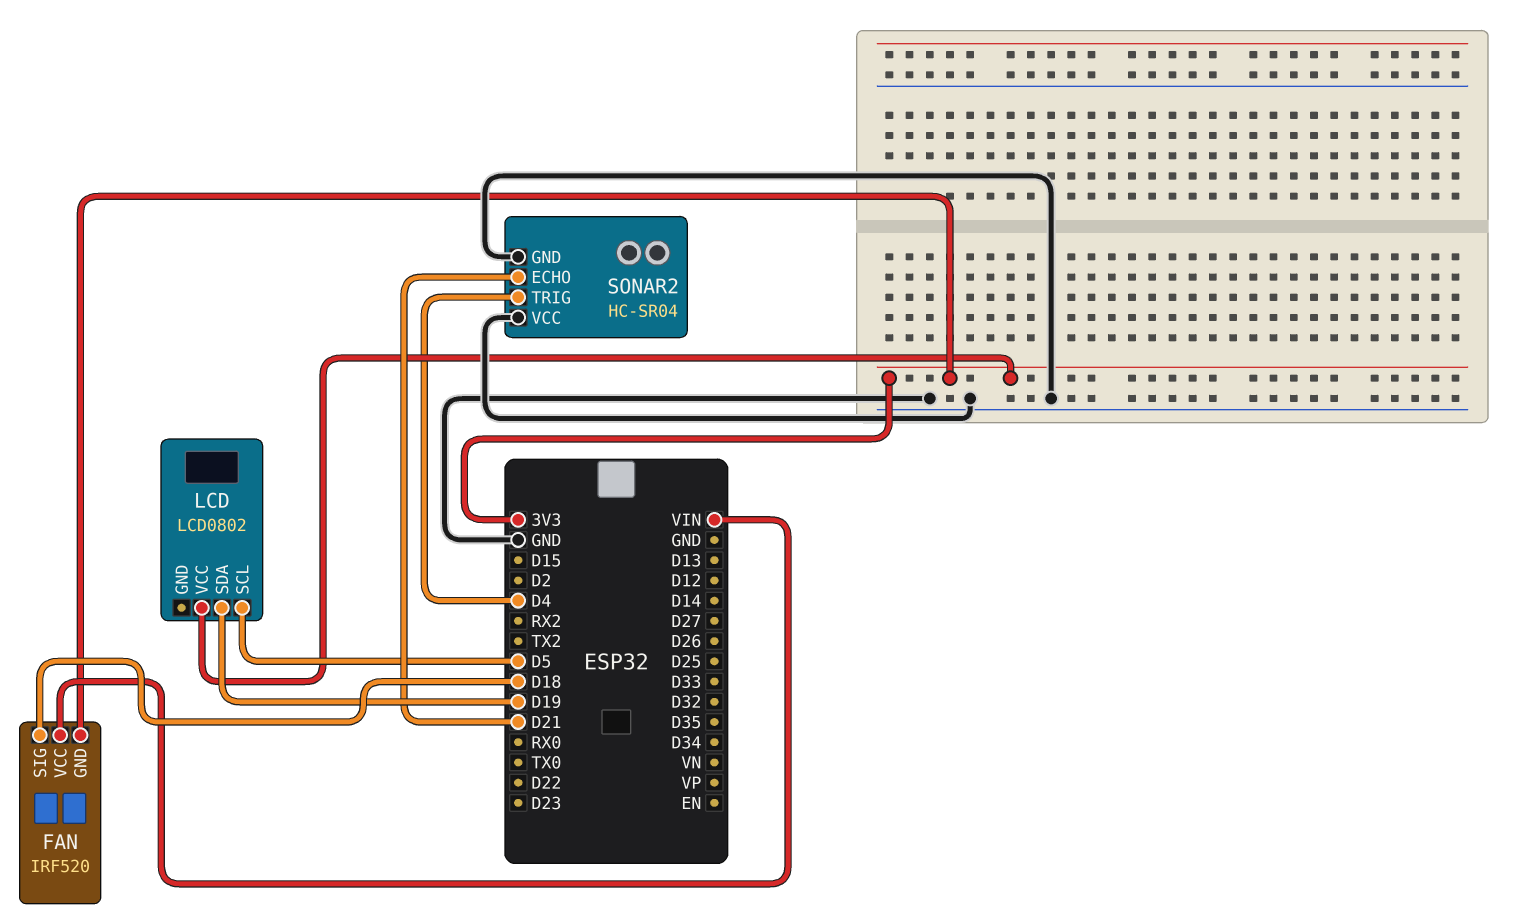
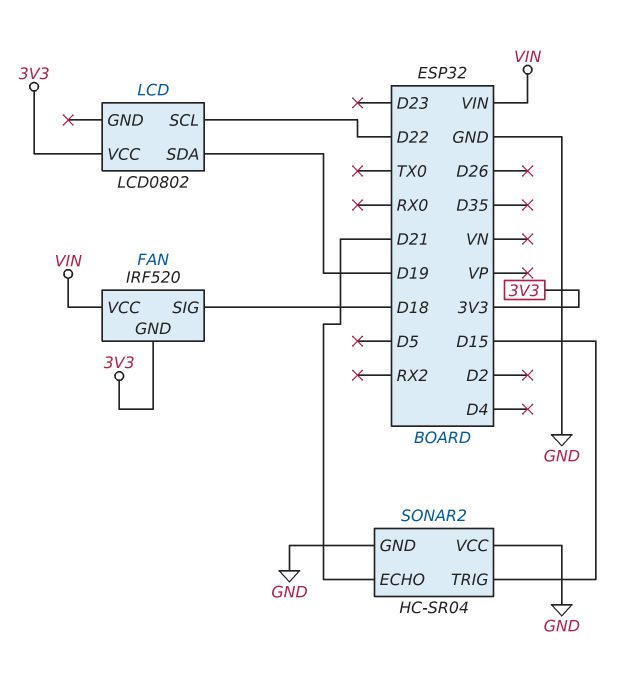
LCD pin SCL: D5 -> D22
SONAR2 pin TRIG: D4 -> D15

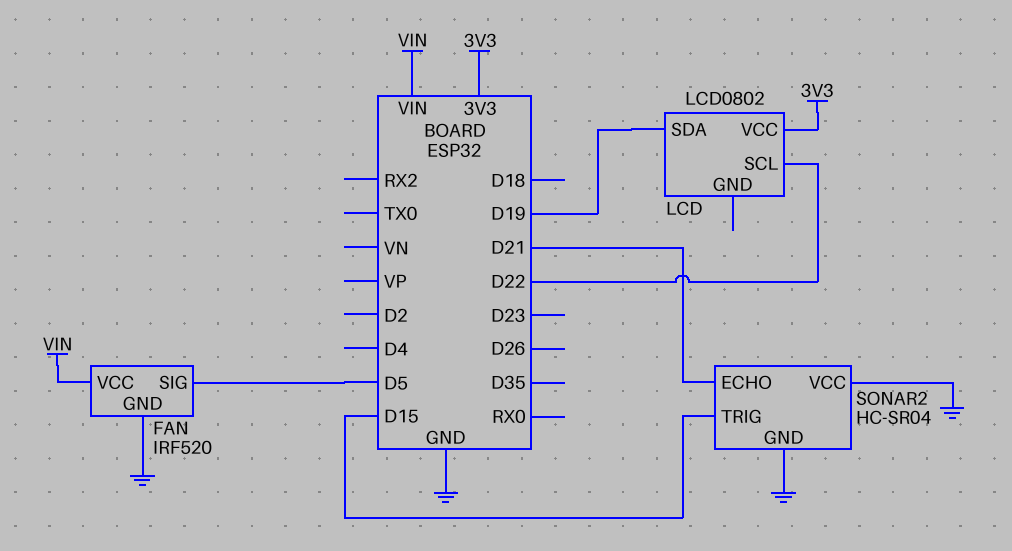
FAN pin GND: 3V3 -> GND
FAN pin SIG: D18 -> D5

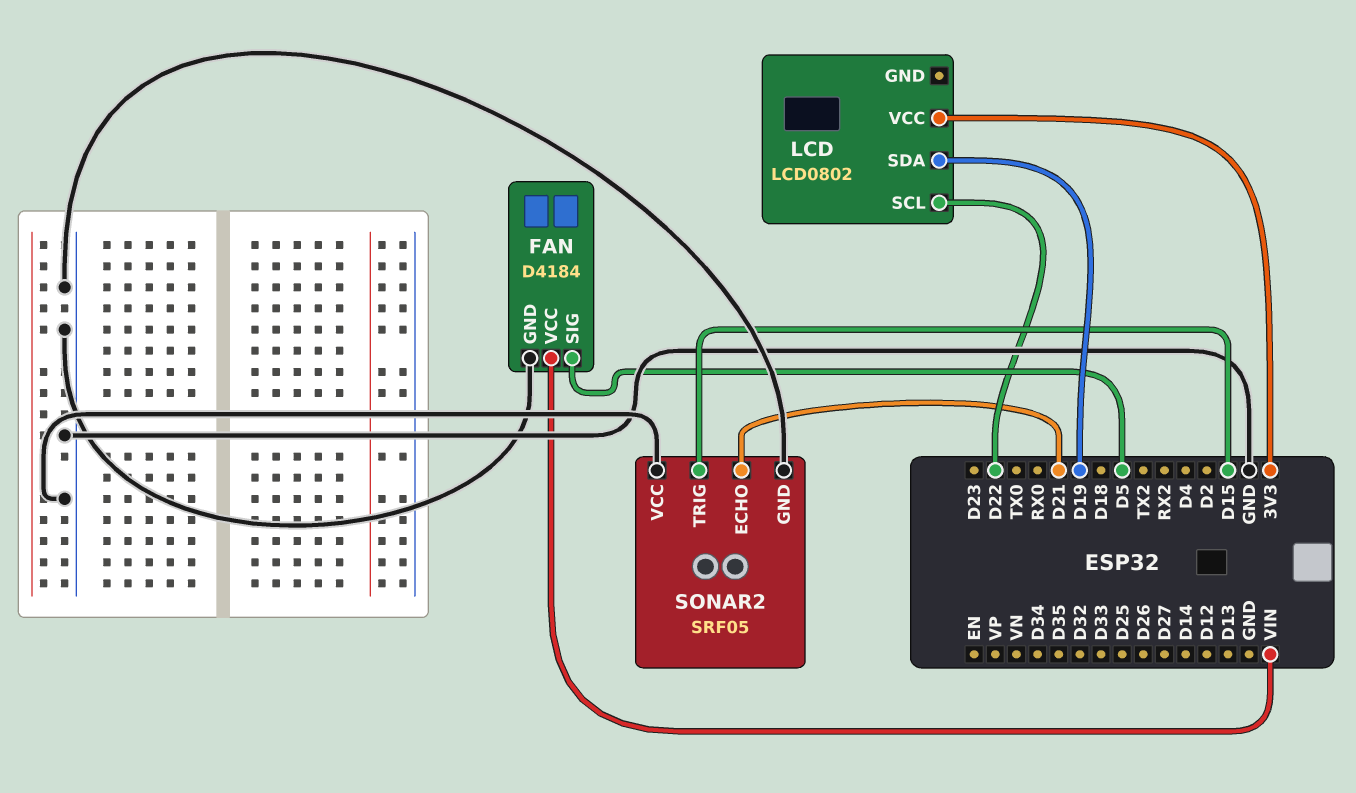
FAN: IRF520 -> D4184
SONAR2: HC-SR04 -> SRF05

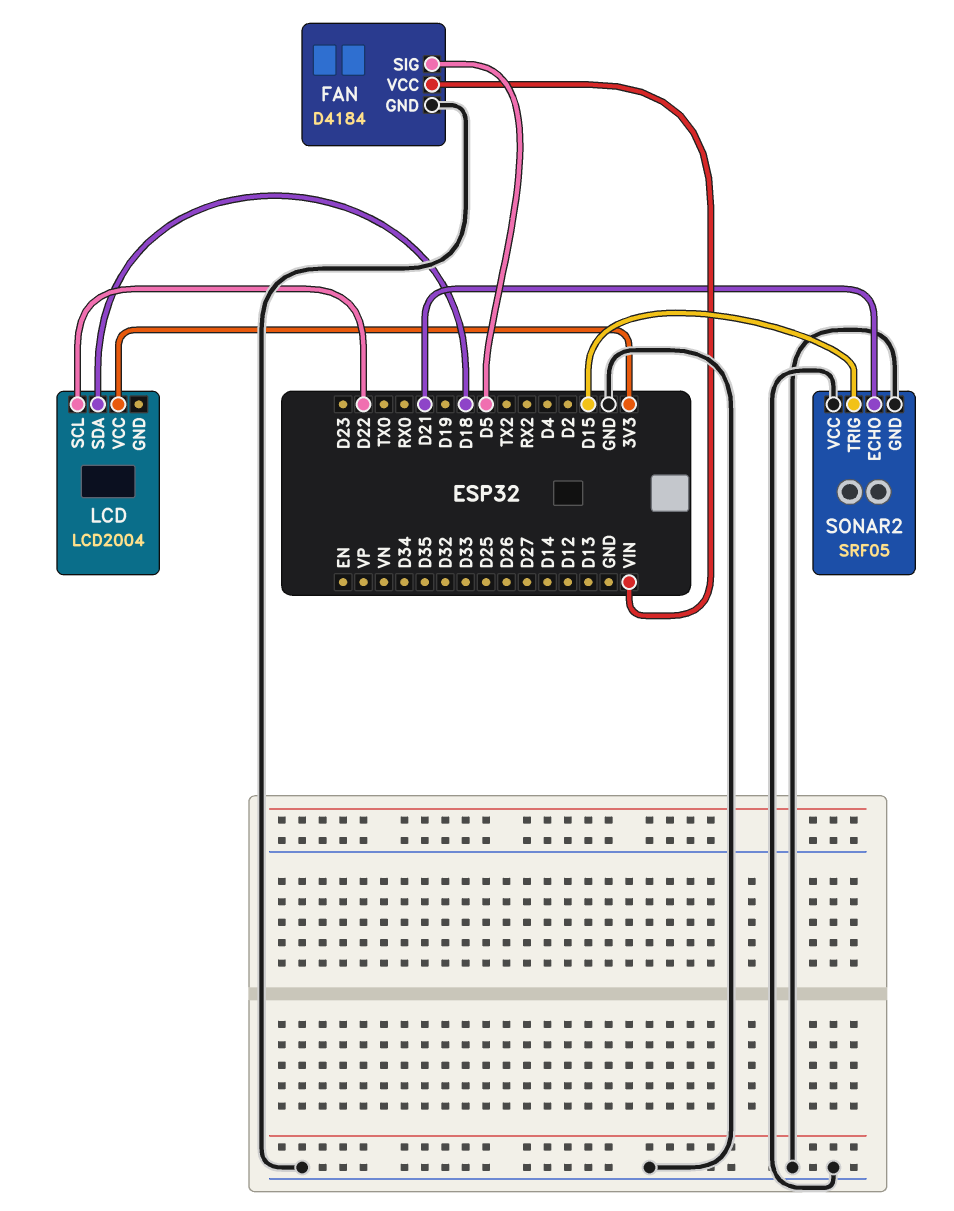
LCD: LCD0802 -> LCD2004
LCD pin SDA: D19 -> D18

